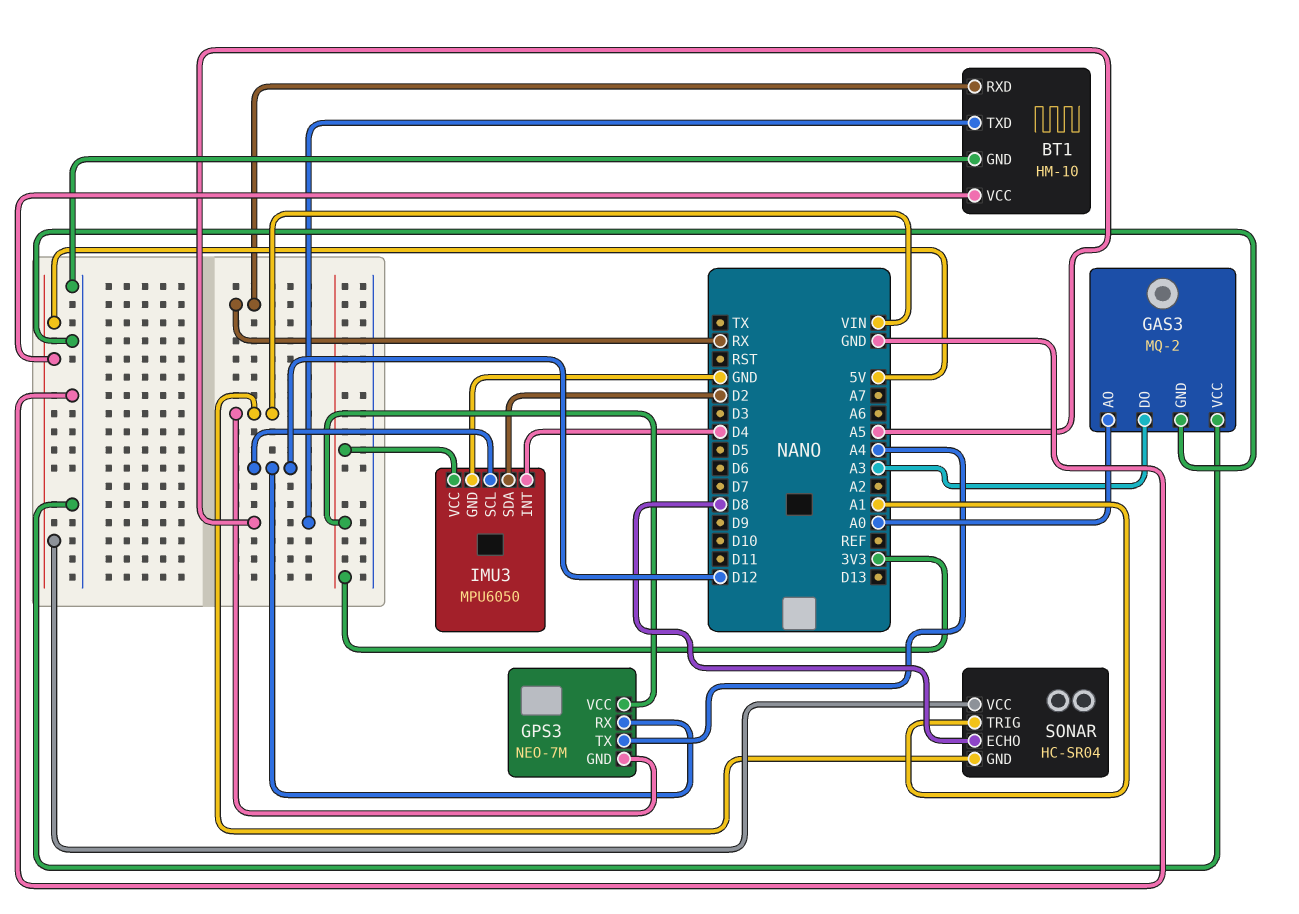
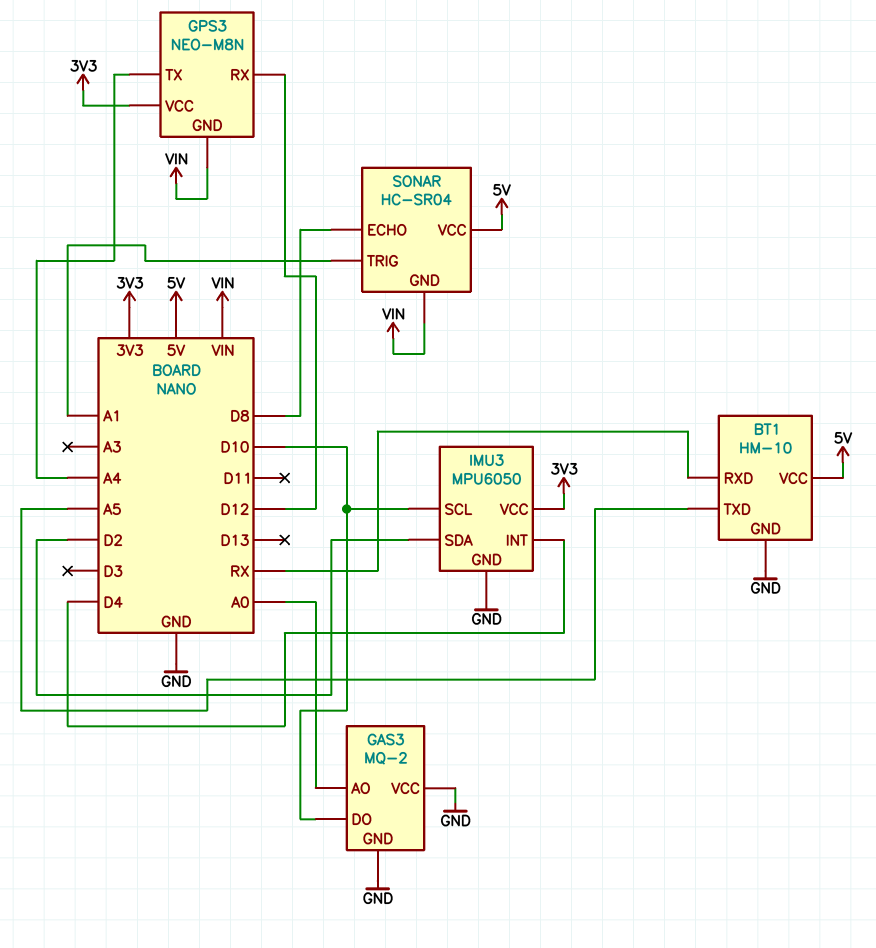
GAS3 pin DO: A3 -> D10
GPS3: NEO-7M -> NEO-M8N
IMU3 pin SCL: D12 -> D10

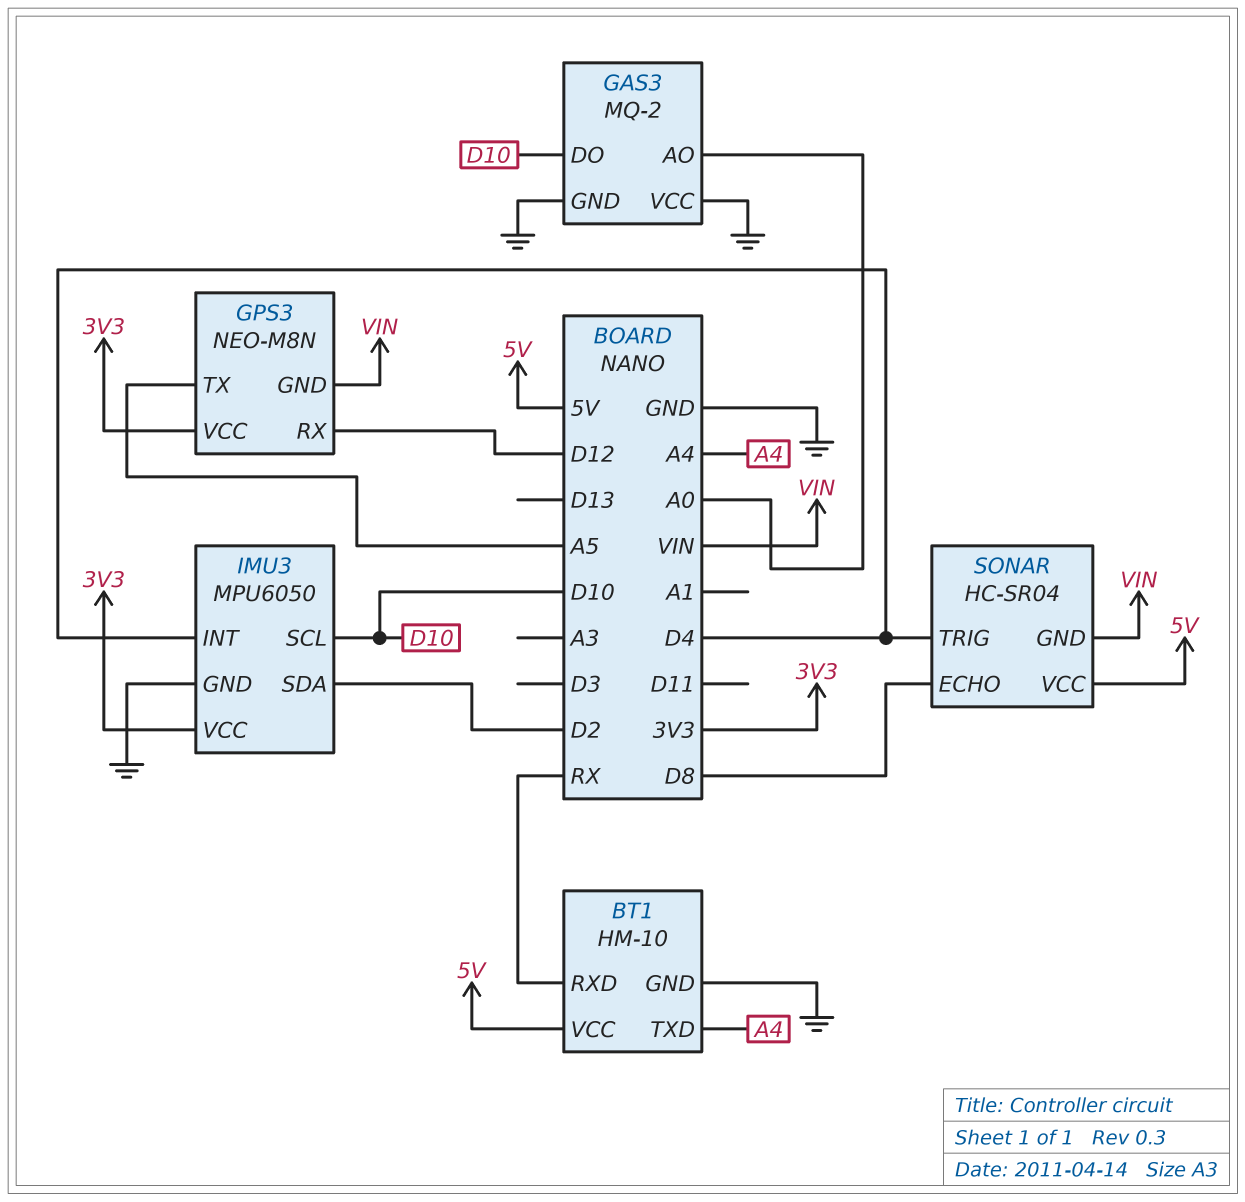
BT1 pin TXD: A5 -> A4
GPS3 pin TX: A4 -> A5
SONAR pin TRIG: A1 -> D4

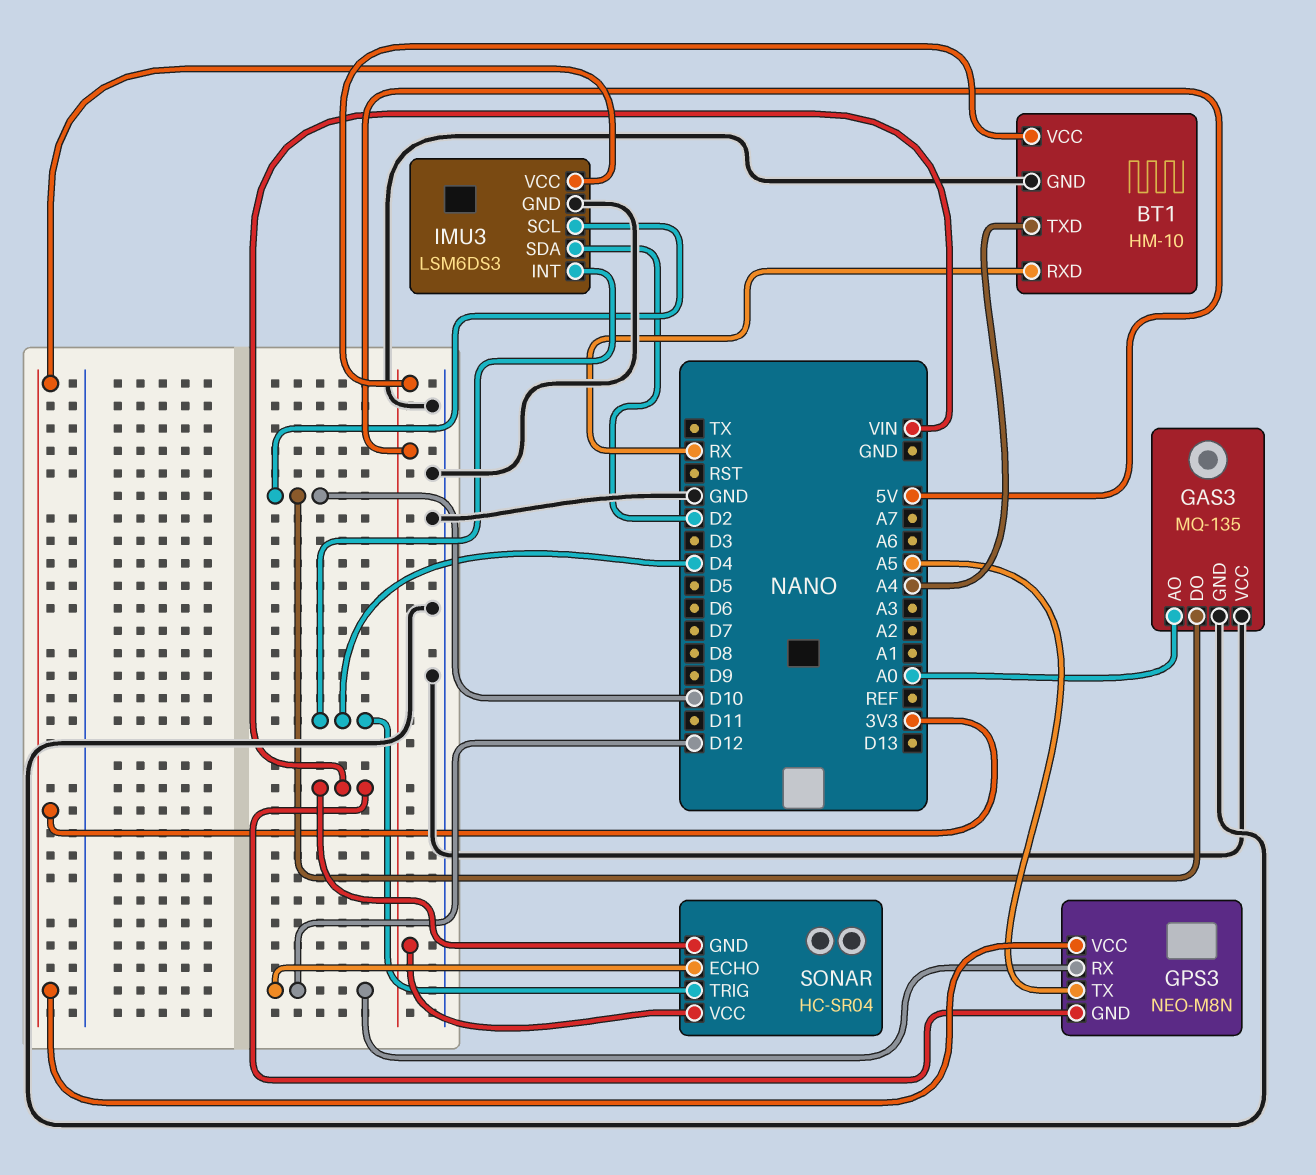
GAS3: MQ-2 -> MQ-135
IMU3: MPU6050 -> LSM6DS3
SONAR pin ECHO: D8 -> D12

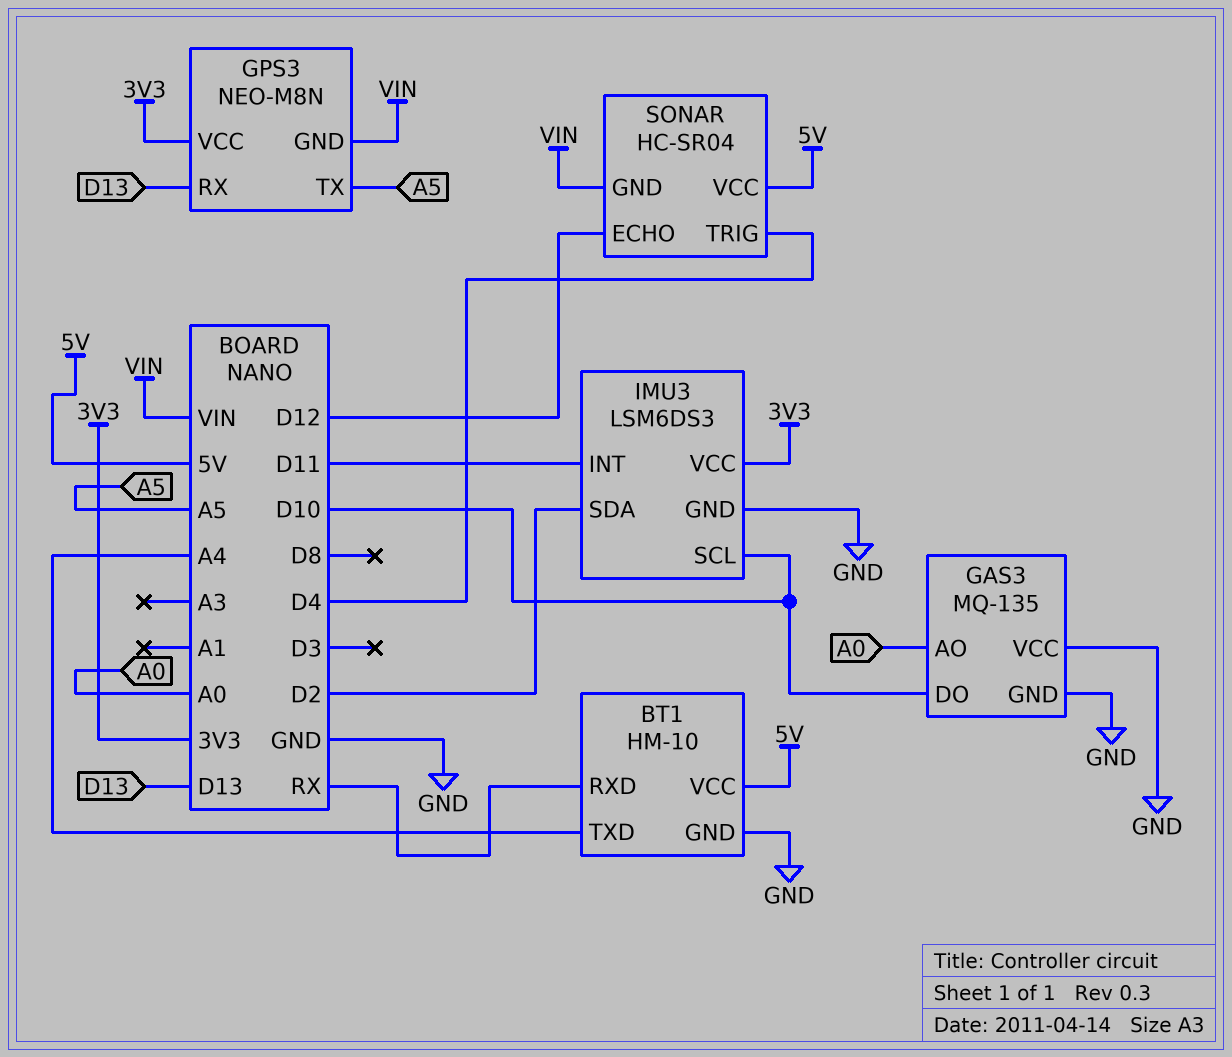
GPS3 pin RX: D12 -> D13
IMU3 pin INT: D4 -> D11

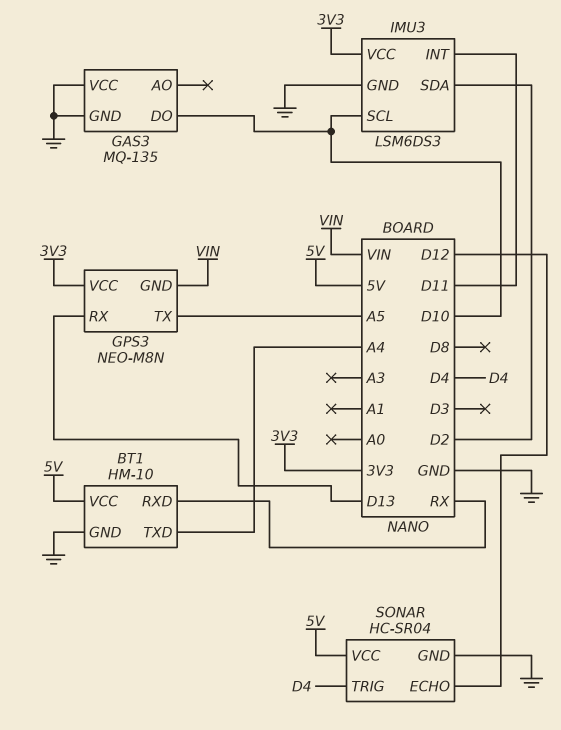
GAS3 pin AO: A0 -> none
SONAR pin GND: VIN -> GND

